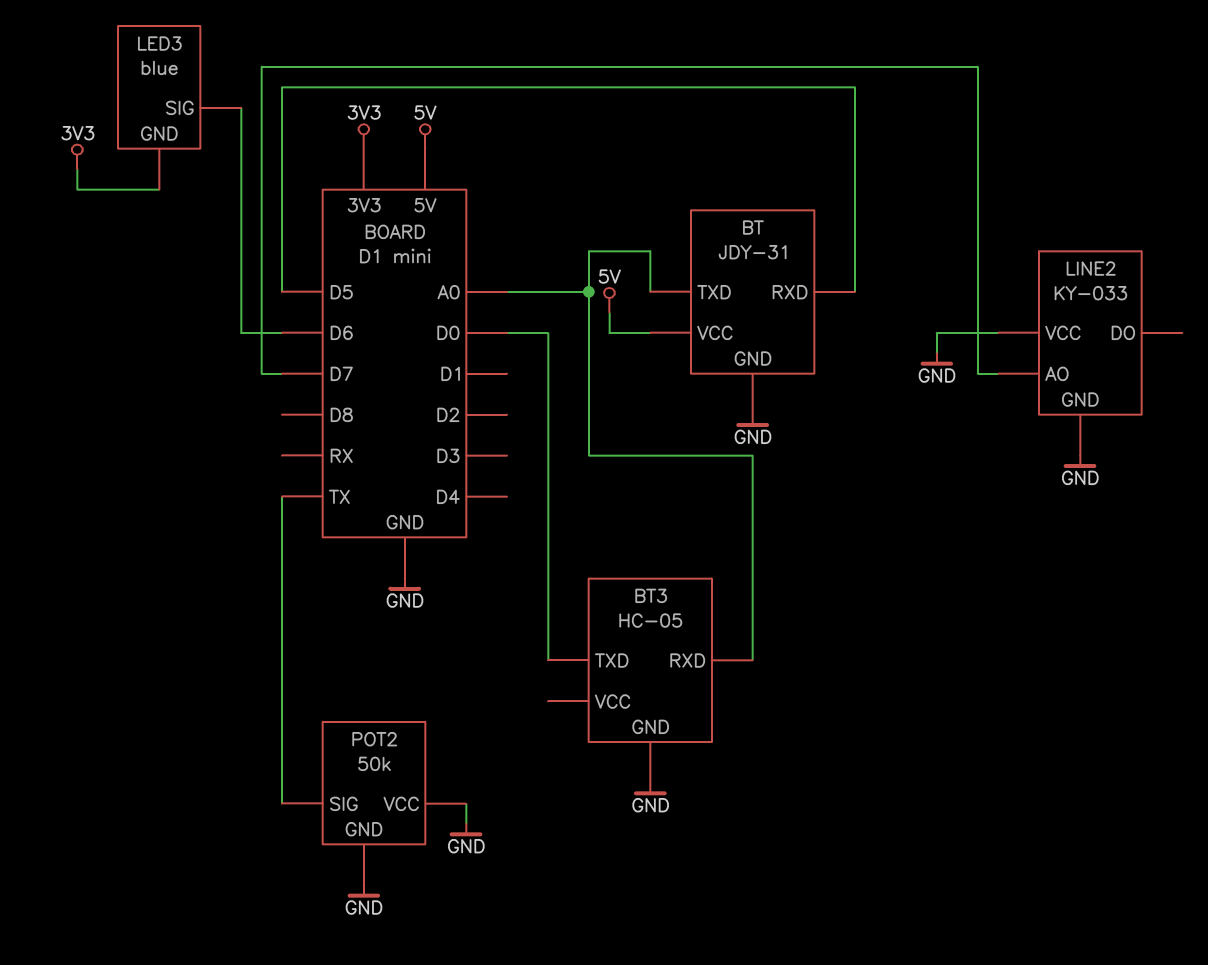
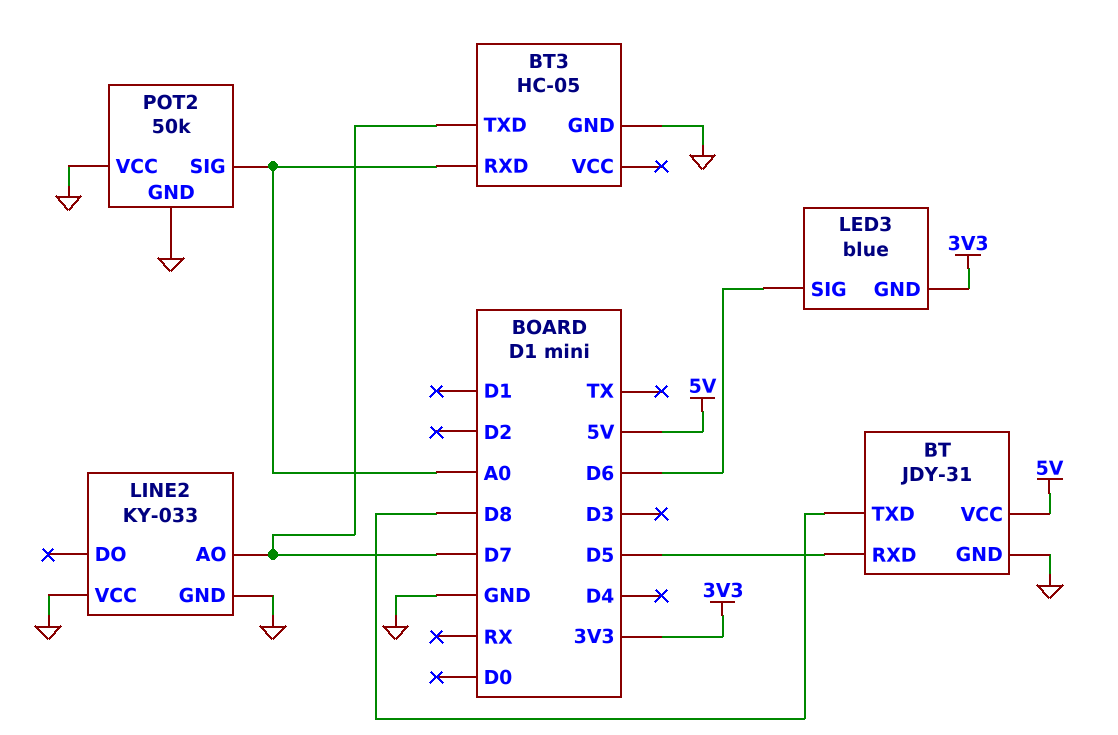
BT pin TXD: A0 -> D8
BT3 pin TXD: D0 -> D7
POT2 pin SIG: TX -> A0

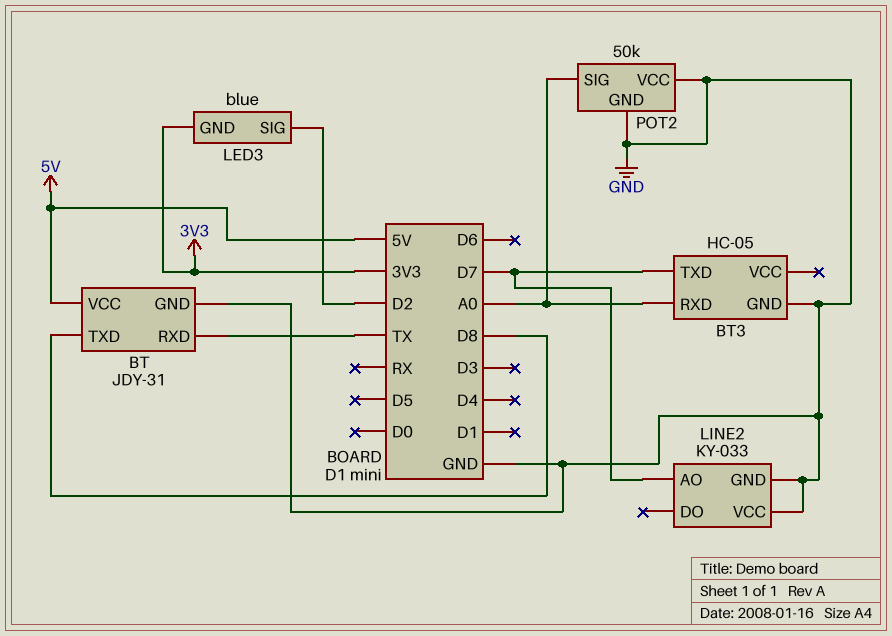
BT pin RXD: D5 -> TX
LED3 pin SIG: D6 -> D2

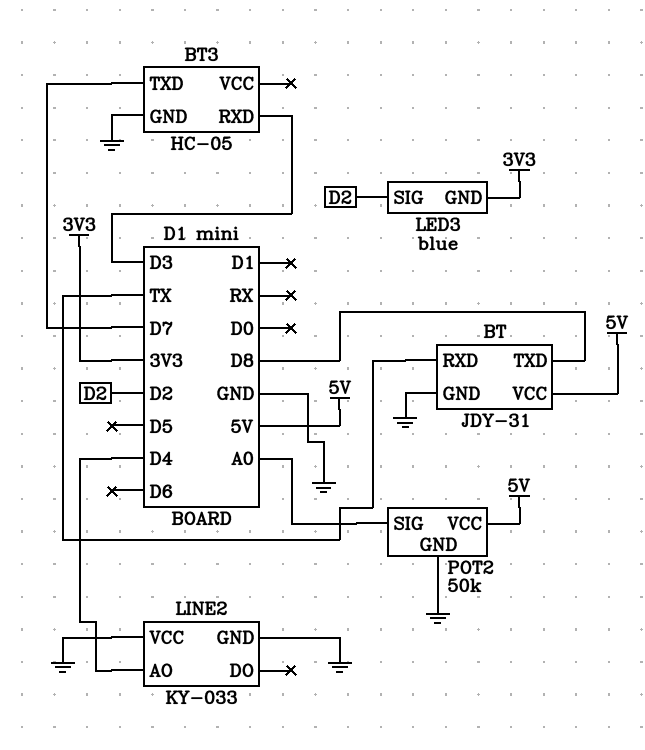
BT3 pin RXD: A0 -> D3
LINE2 pin AO: D7 -> D4
POT2 pin VCC: GND -> 5V

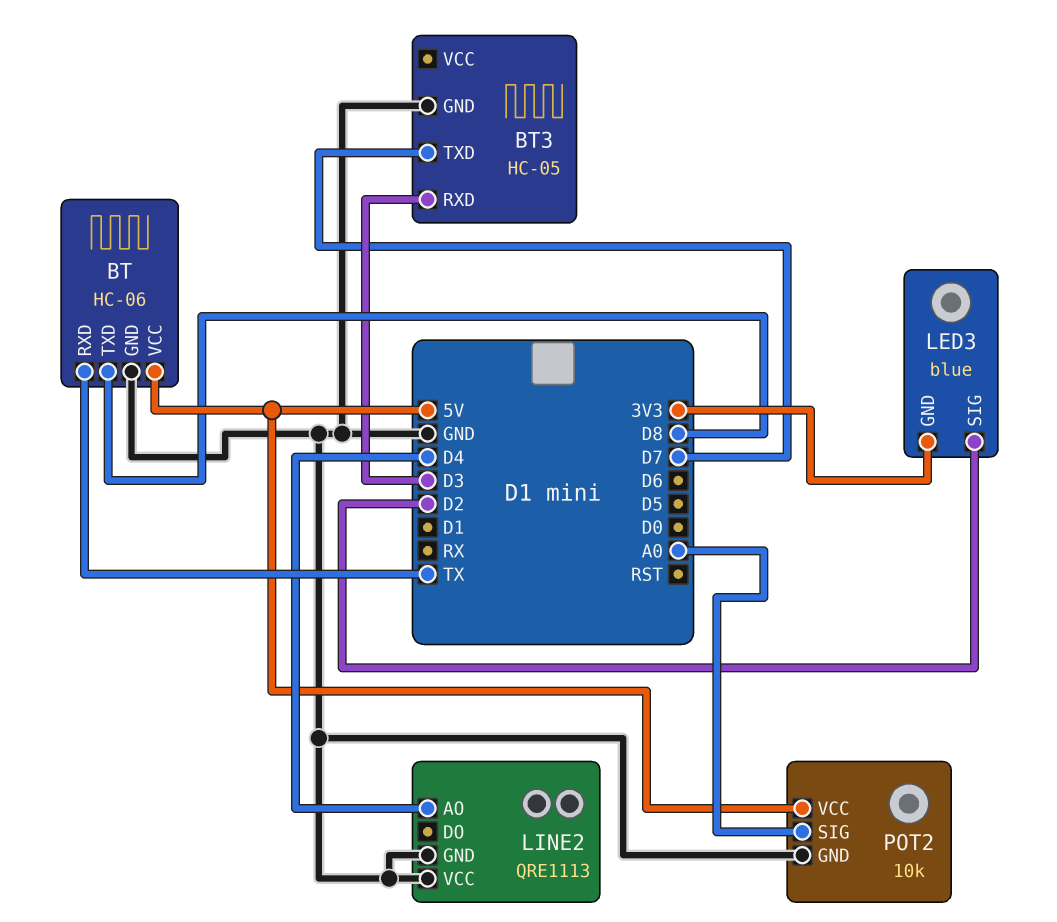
BT: JDY-31 -> HC-06
LINE2: KY-033 -> QRE1113
POT2: 50k -> 10k

